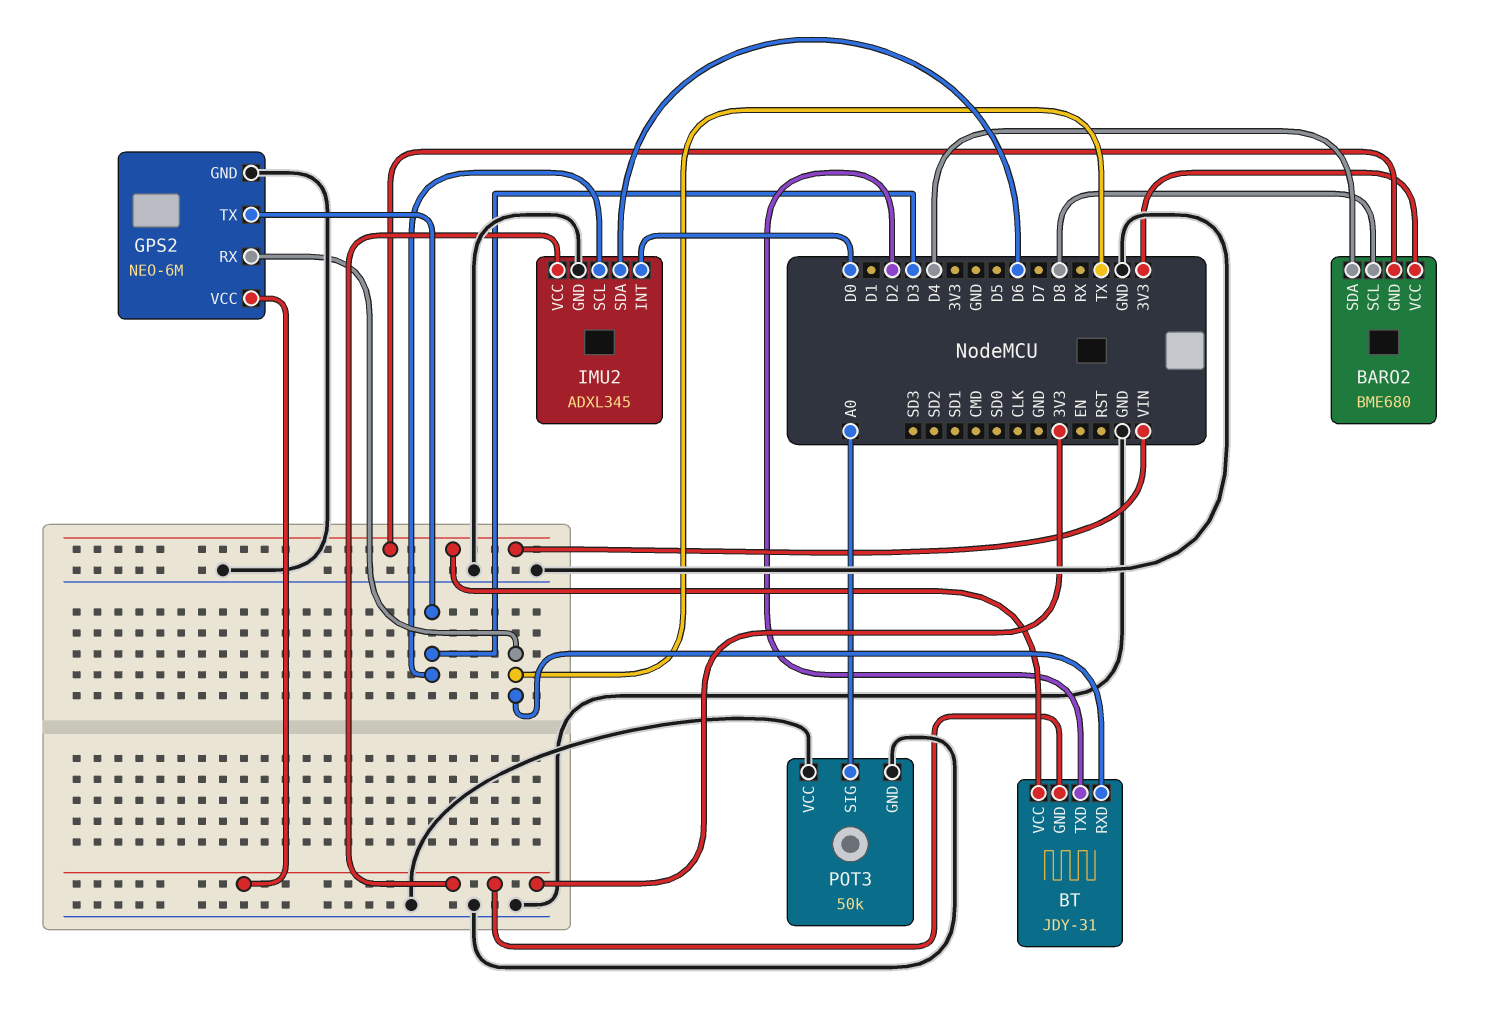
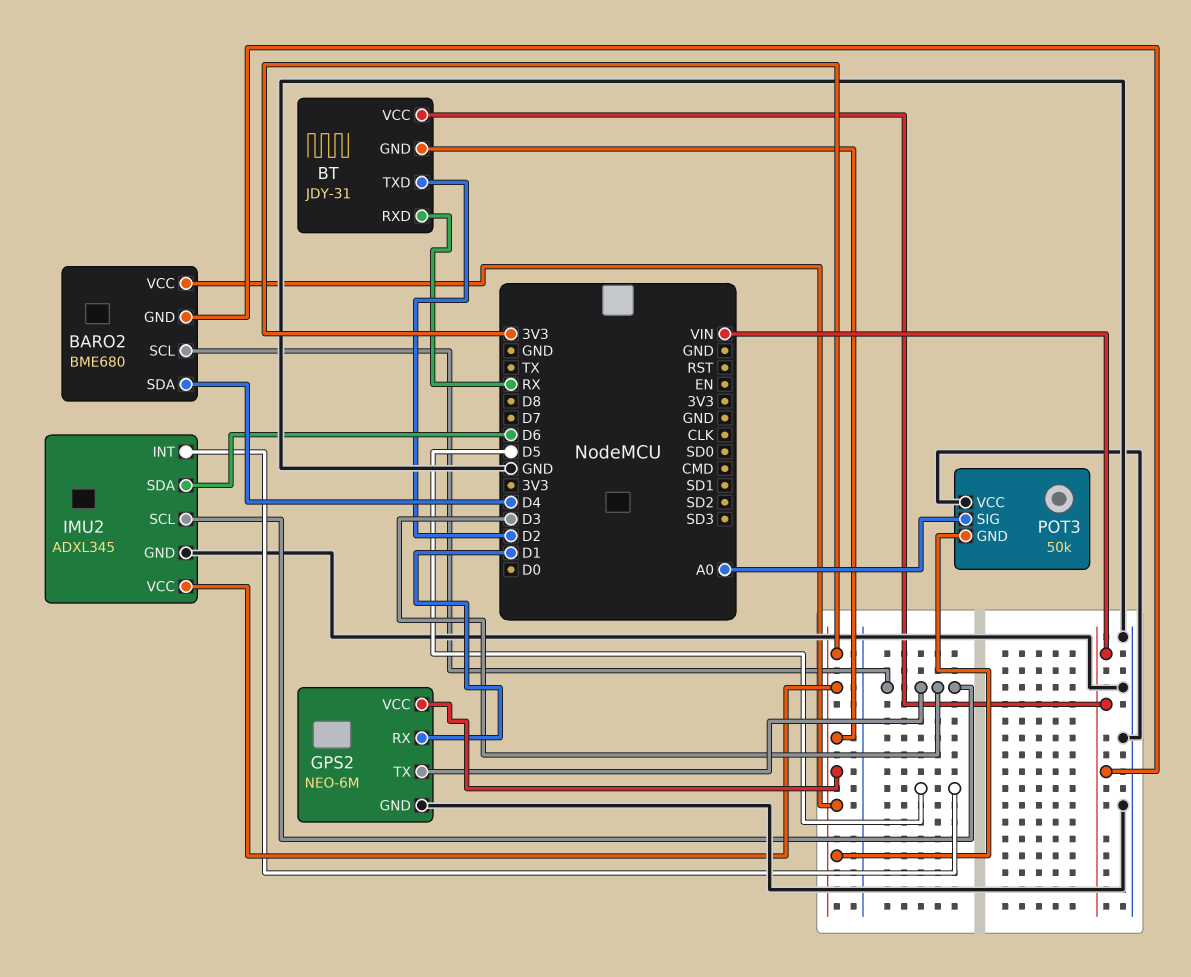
BARO2 pin SCL: D8 -> D3
BT pin RXD: TX -> RX
GPS2 pin RX: TX -> D1
IMU2 pin INT: D0 -> D5
POT3 pin GND: GND -> 3V3

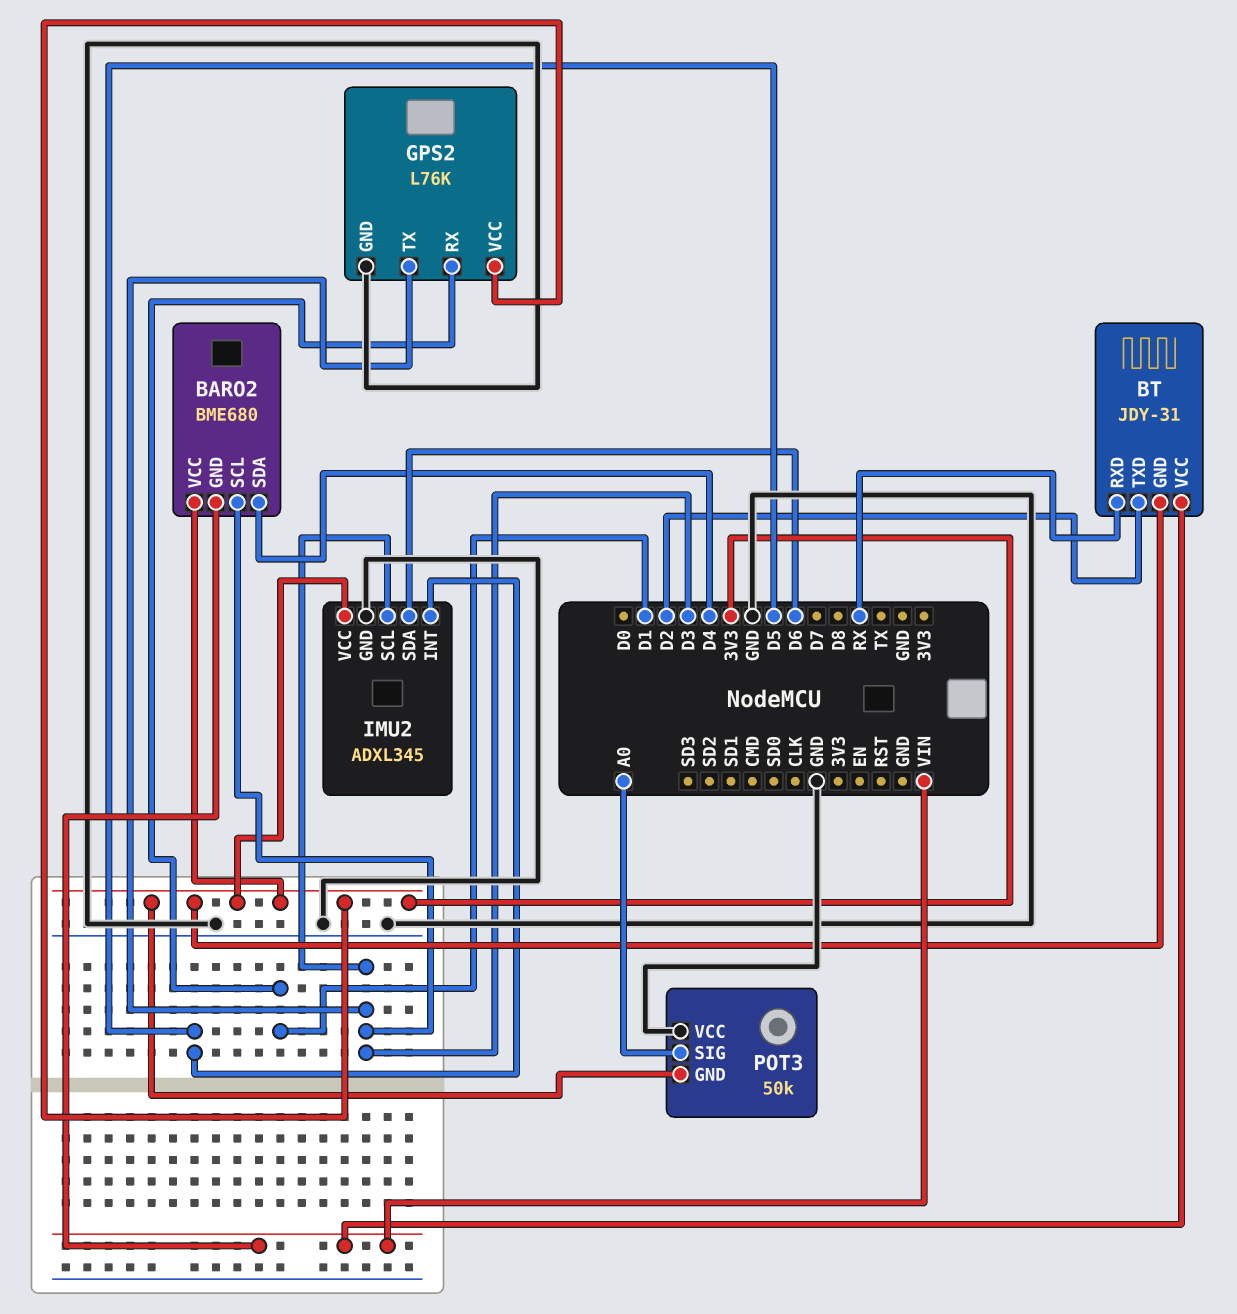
GPS2: NEO-6M -> L76K

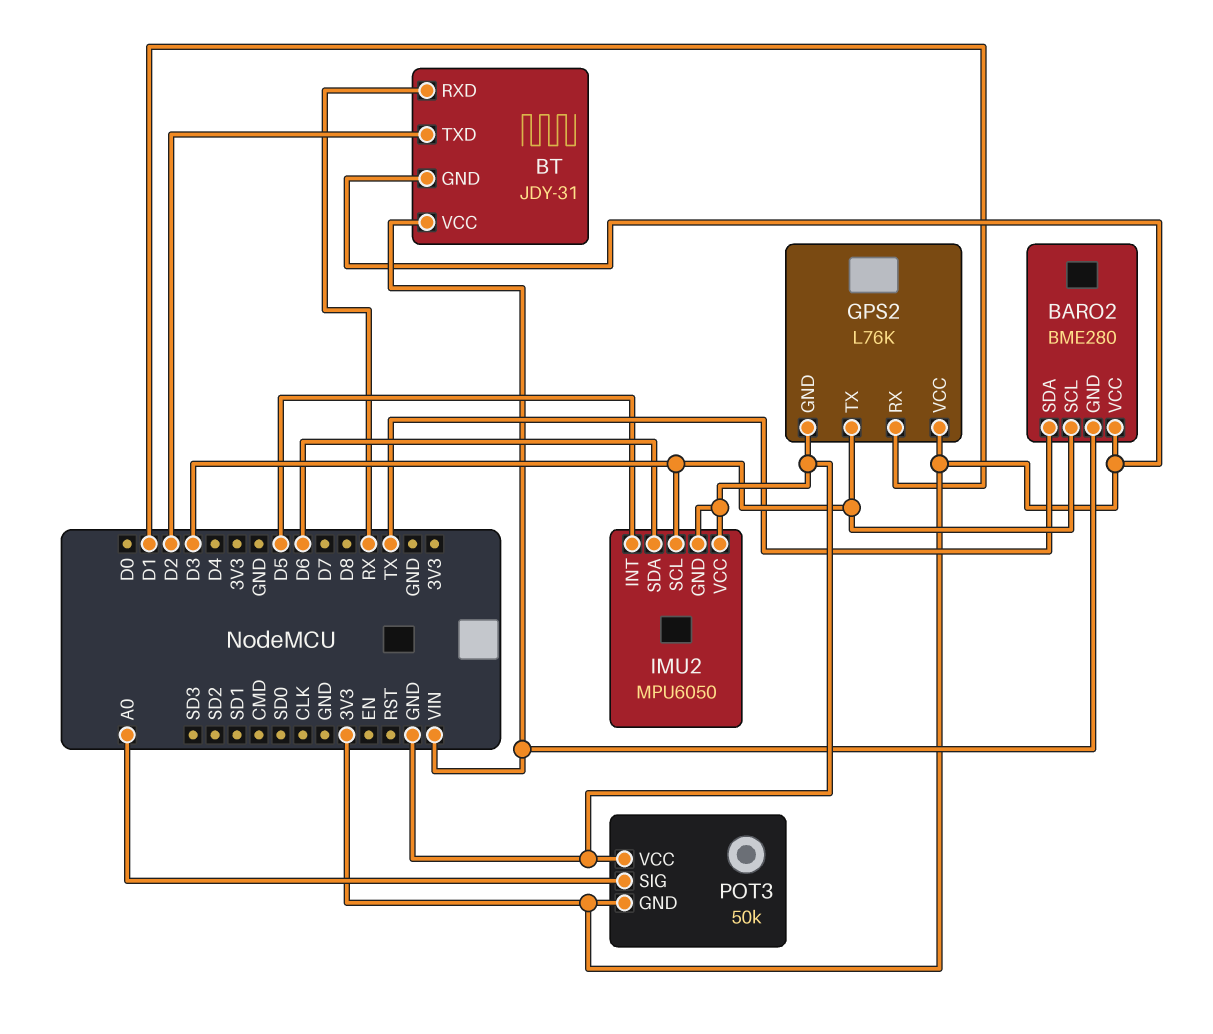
BARO2: BME680 -> BME280
BARO2 pin SDA: D4 -> TX
IMU2: ADXL345 -> MPU6050
IMU2 pin VCC: 3V3 -> GND

